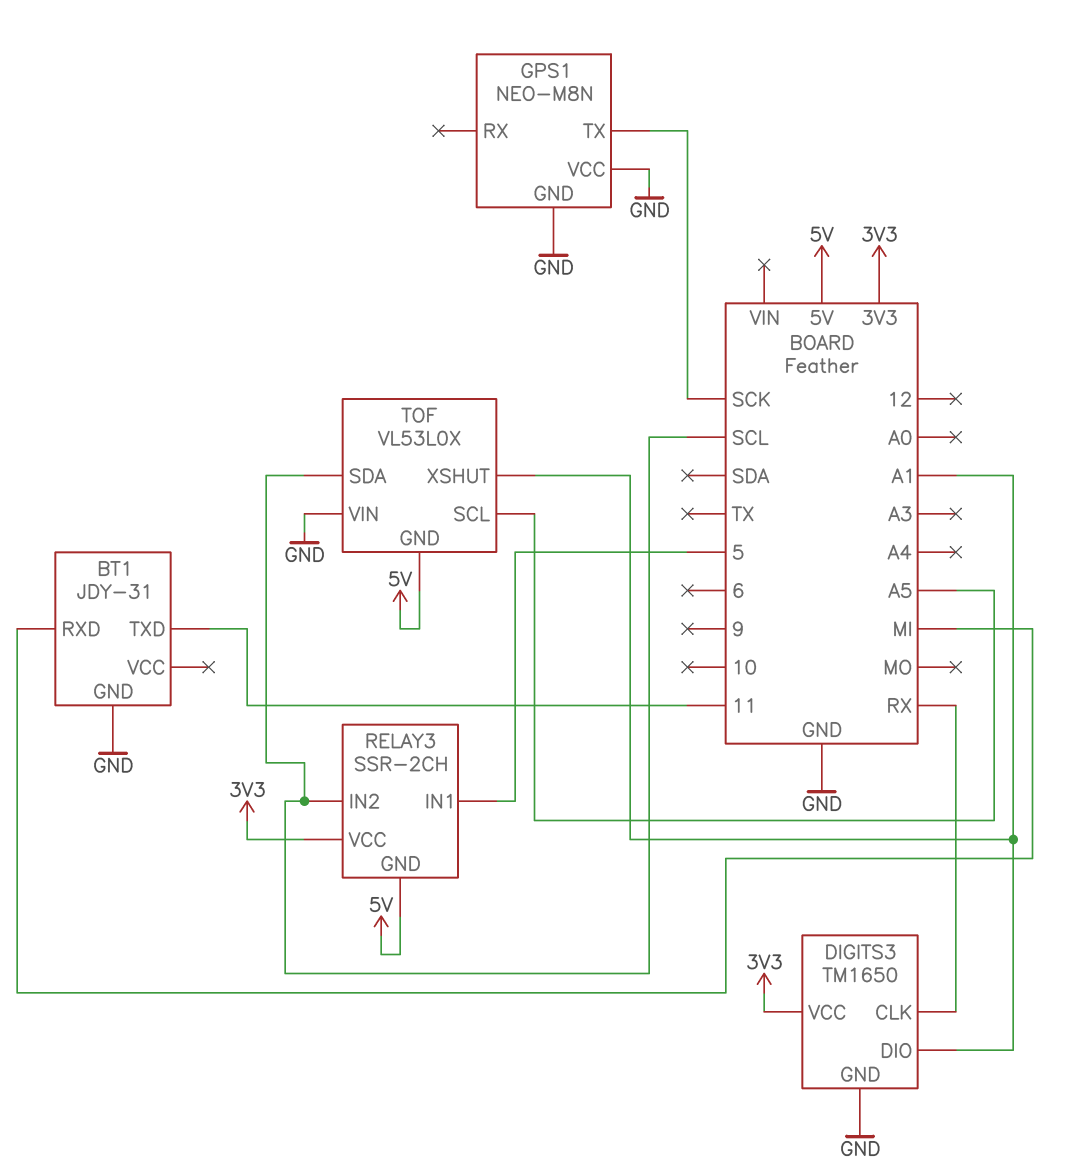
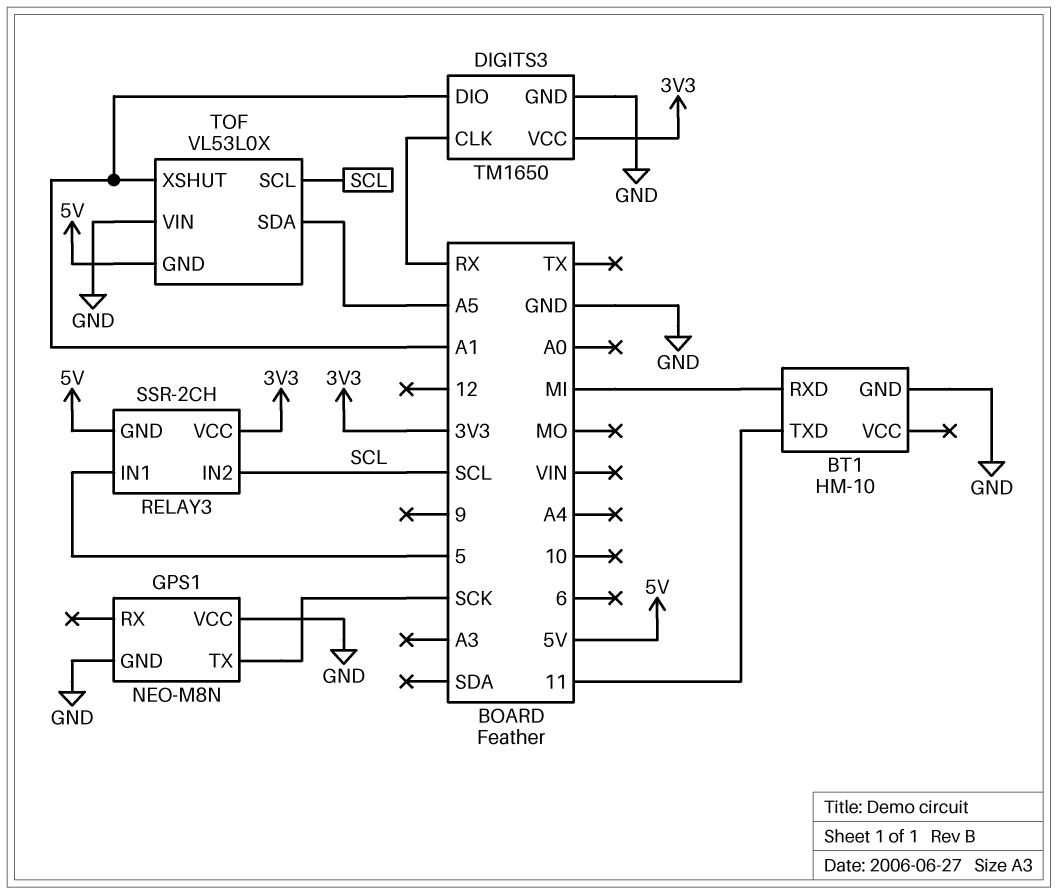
BT1: JDY-31 -> HM-10
TOF pin SCL: A5 -> SCL
TOF pin SDA: SCL -> A5

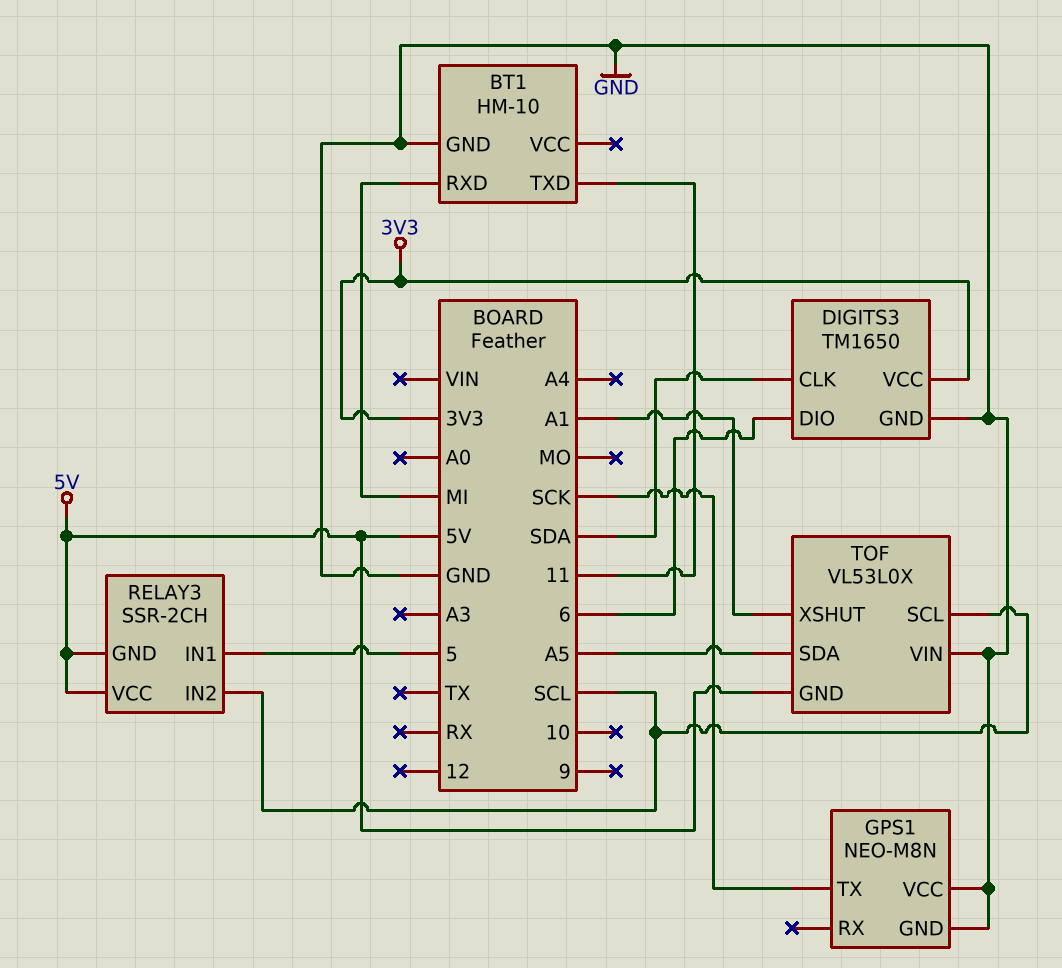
DIGITS3 pin CLK: RX -> SDA
DIGITS3 pin DIO: A1 -> 6
RELAY3 pin VCC: 3V3 -> 5V

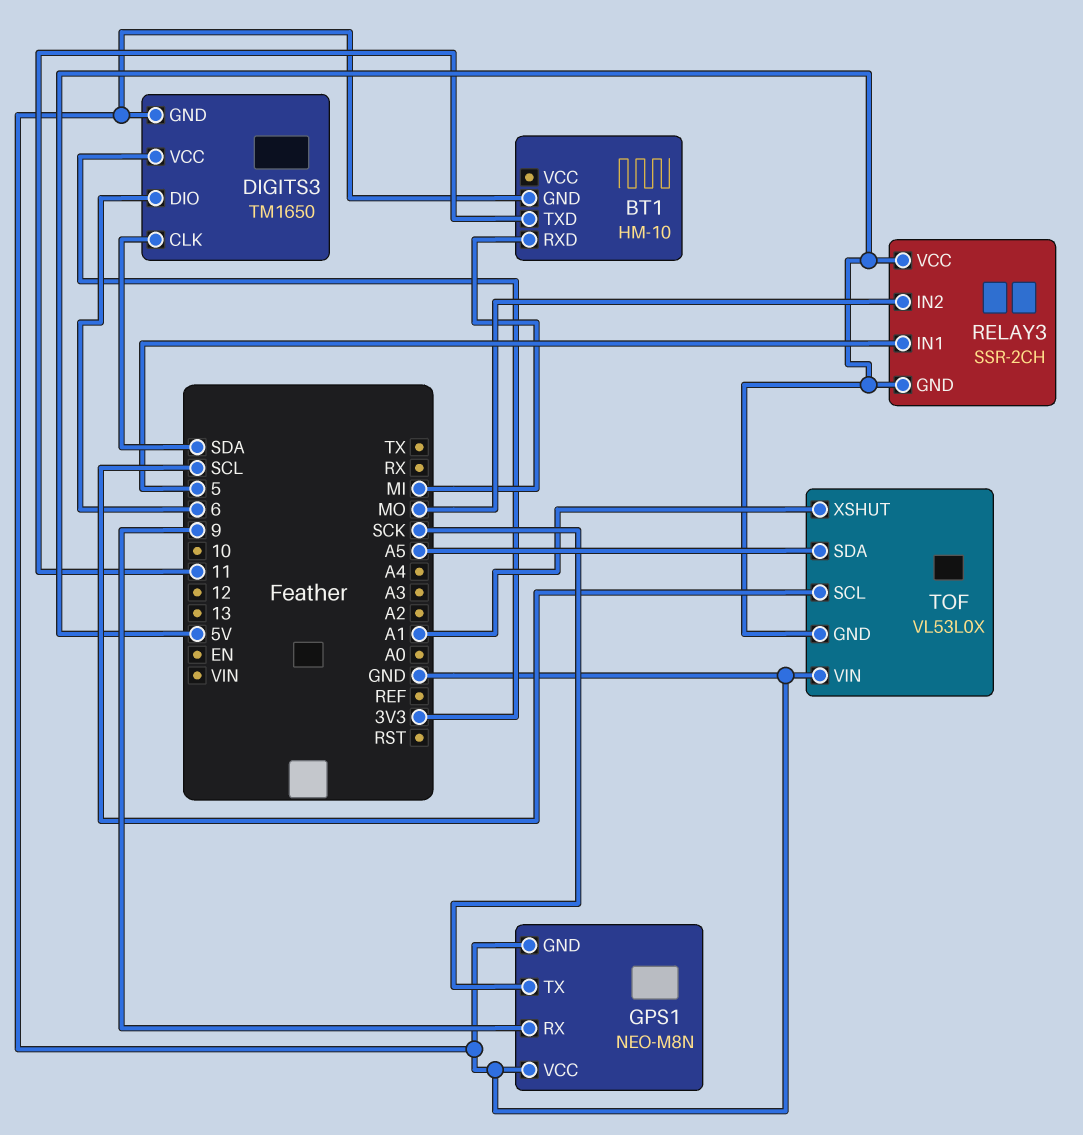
GPS1 pin RX: none -> 9
RELAY3 pin IN2: SCL -> MO

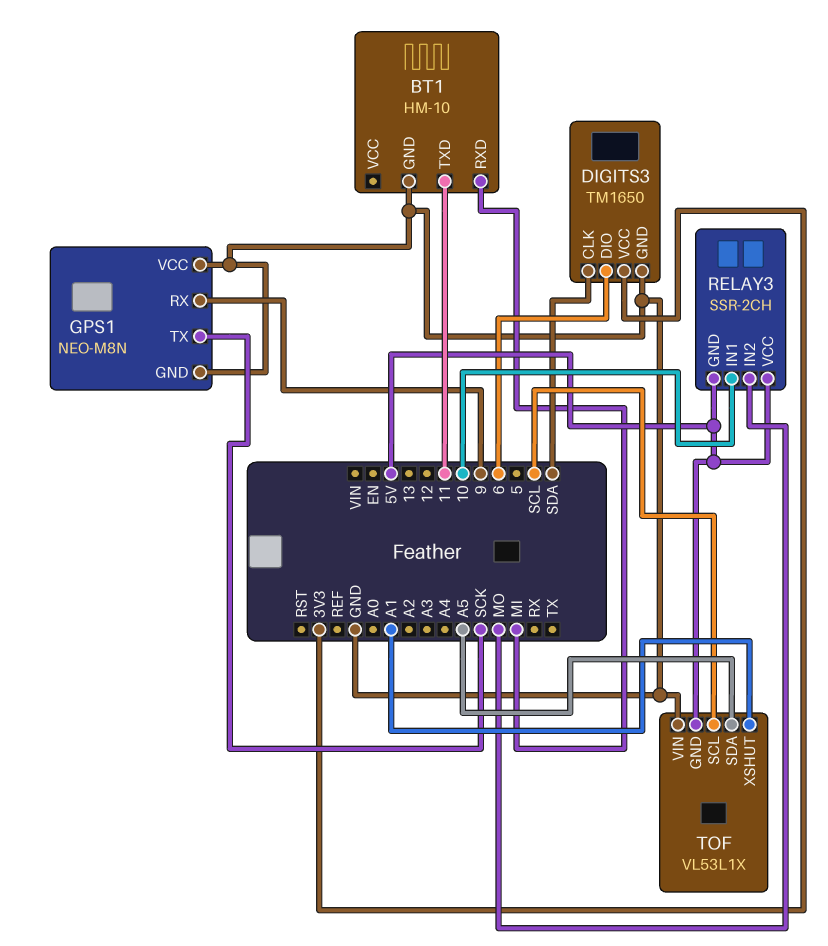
RELAY3 pin IN1: 5 -> 10
TOF: VL53L0X -> VL53L1X

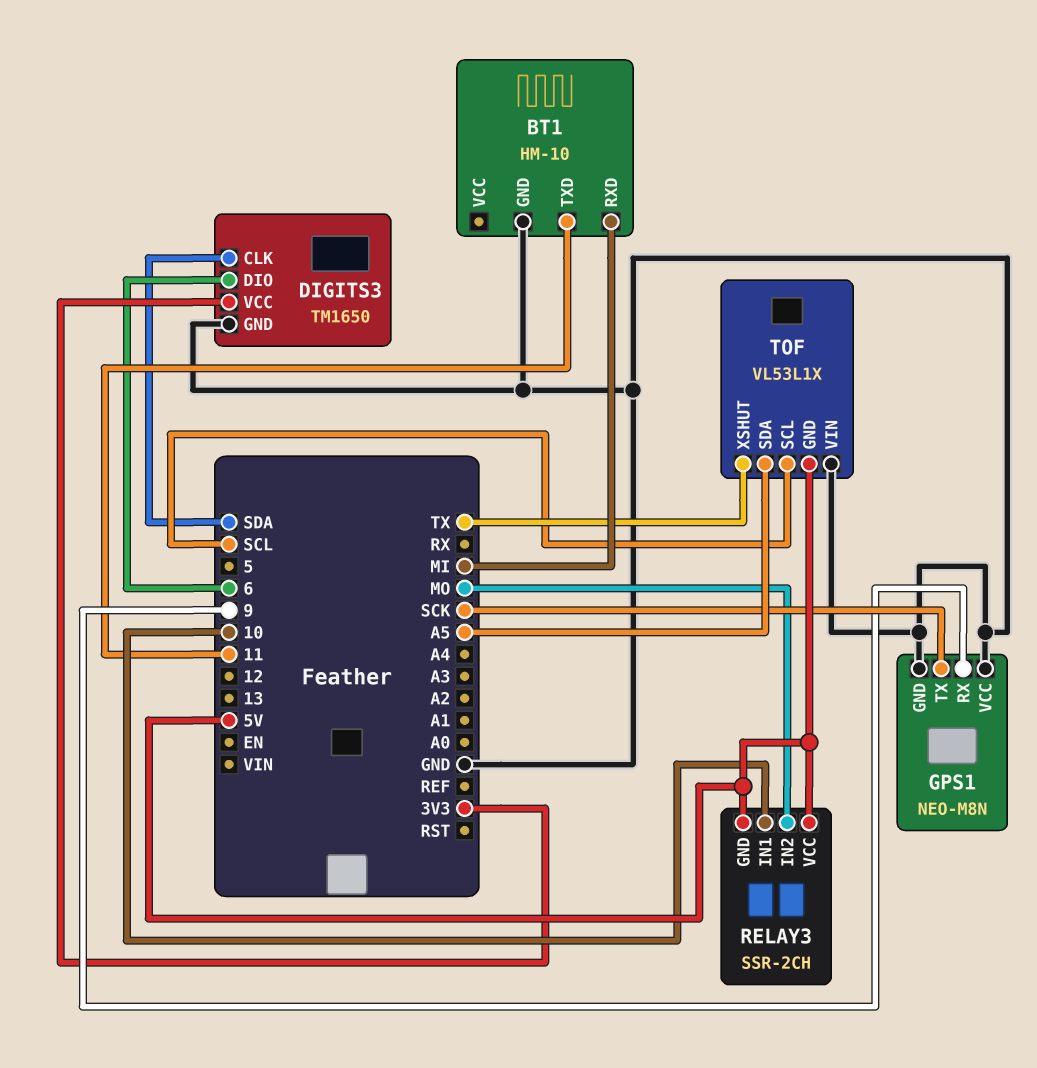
TOF pin XSHUT: A1 -> TX

